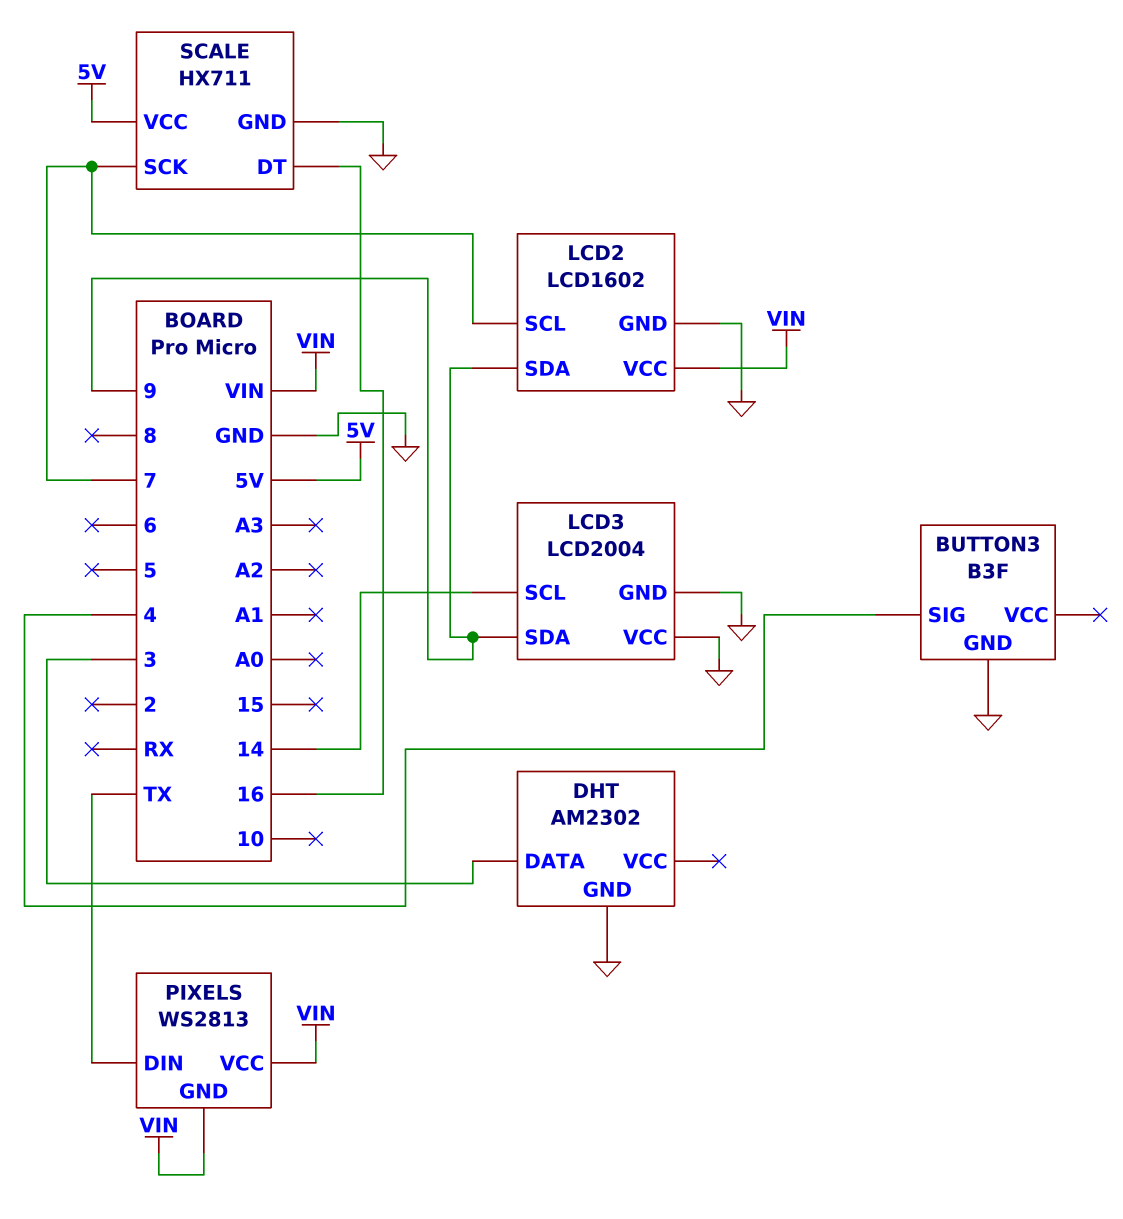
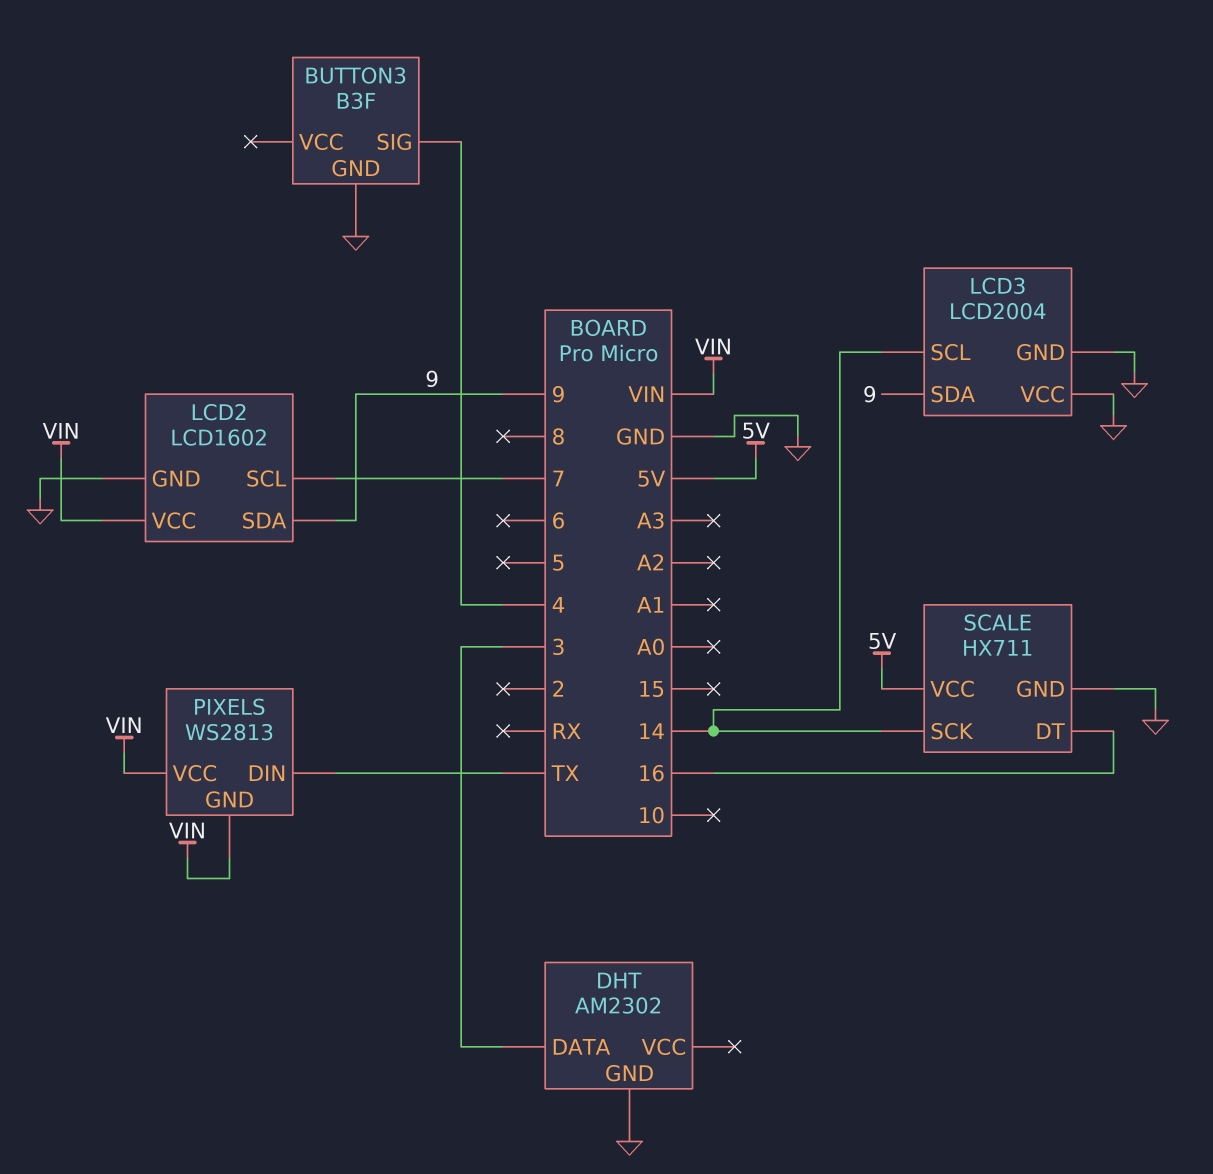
SCALE pin SCK: 7 -> 14

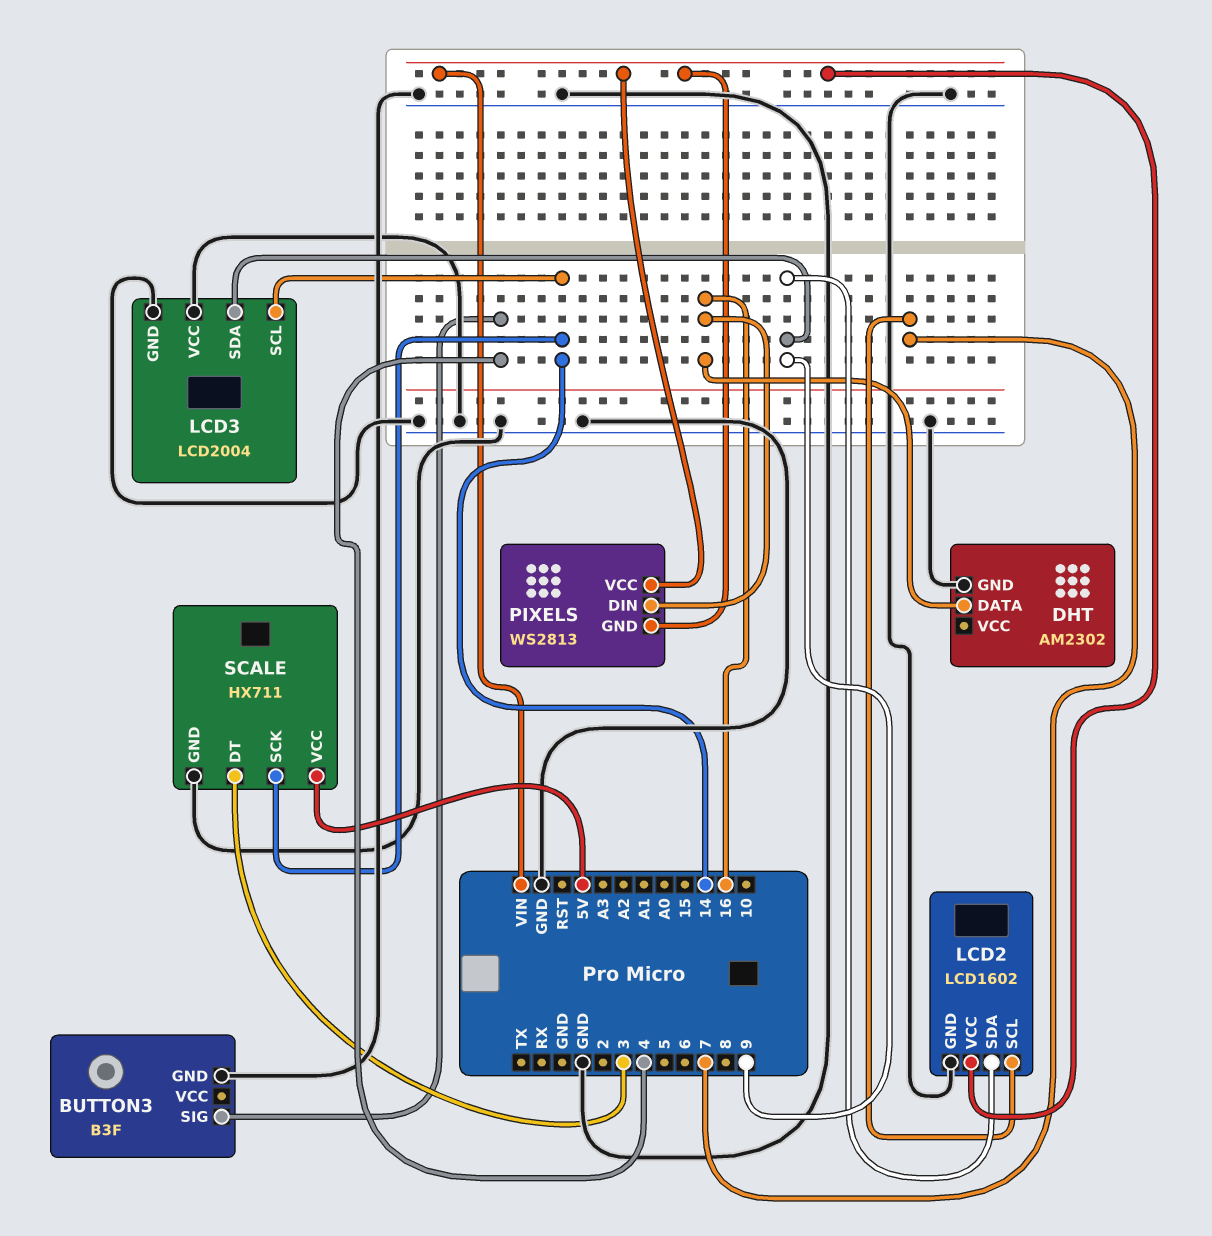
DHT pin DATA: 3 -> 16
PIXELS pin DIN: TX -> 16
SCALE pin DT: 16 -> 3

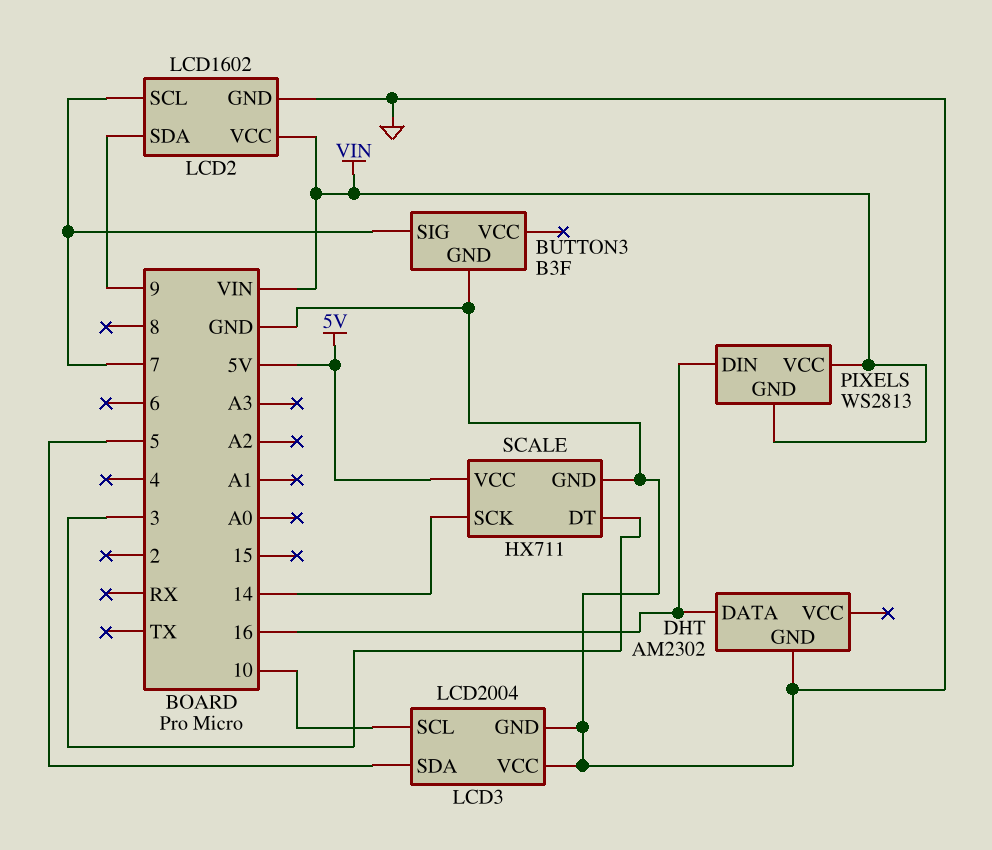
BUTTON3 pin SIG: 4 -> 7
LCD3 pin SCL: 14 -> 10
LCD3 pin SDA: 9 -> 5

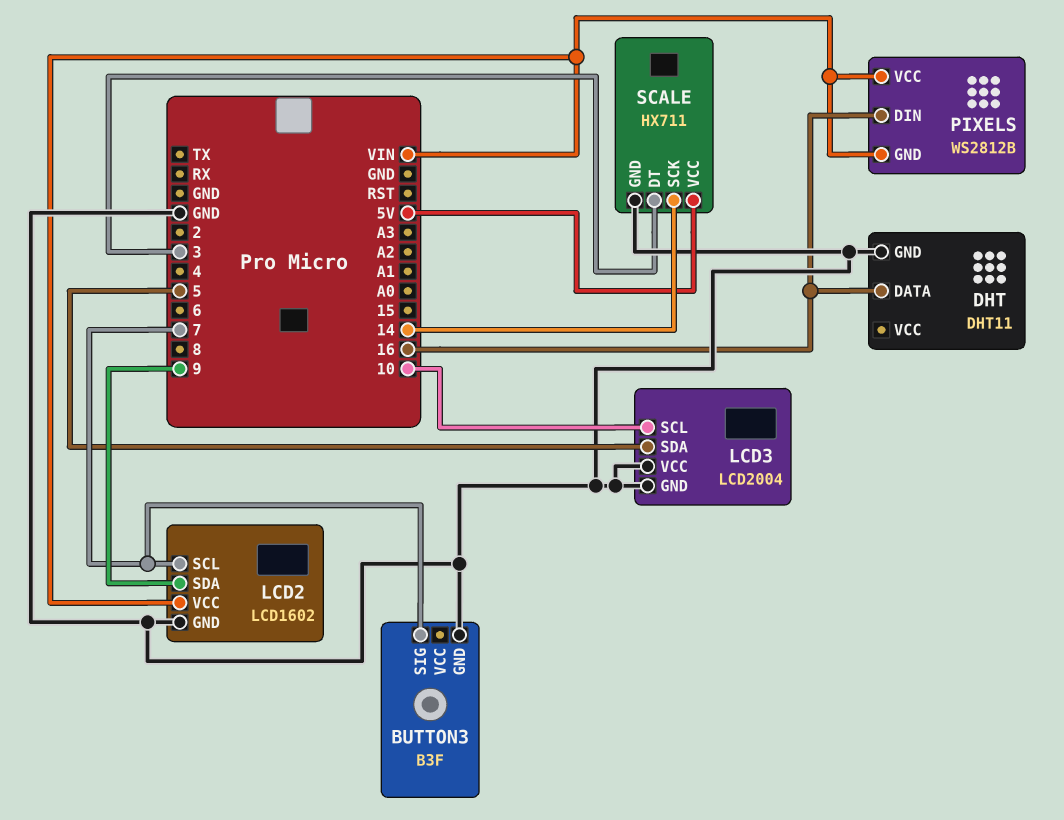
DHT: AM2302 -> DHT11
PIXELS: WS2813 -> WS2812B

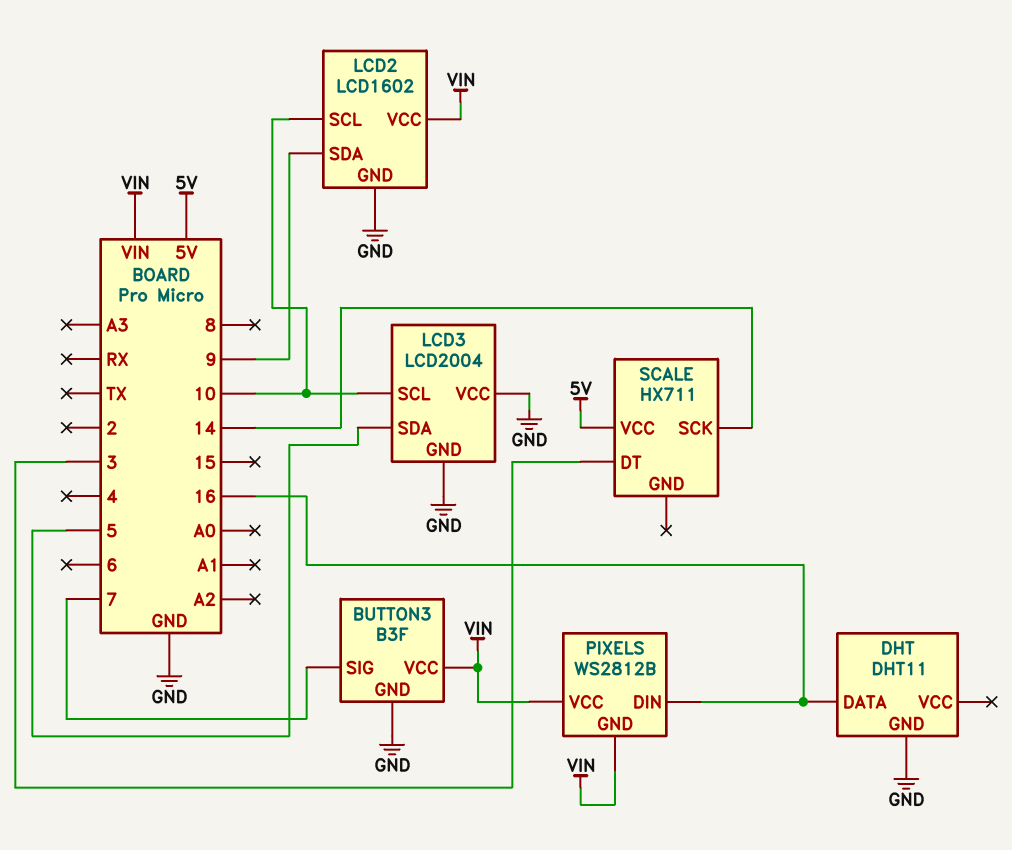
BUTTON3 pin VCC: none -> VIN
LCD2 pin SCL: 7 -> 10
SCALE pin GND: GND -> none

